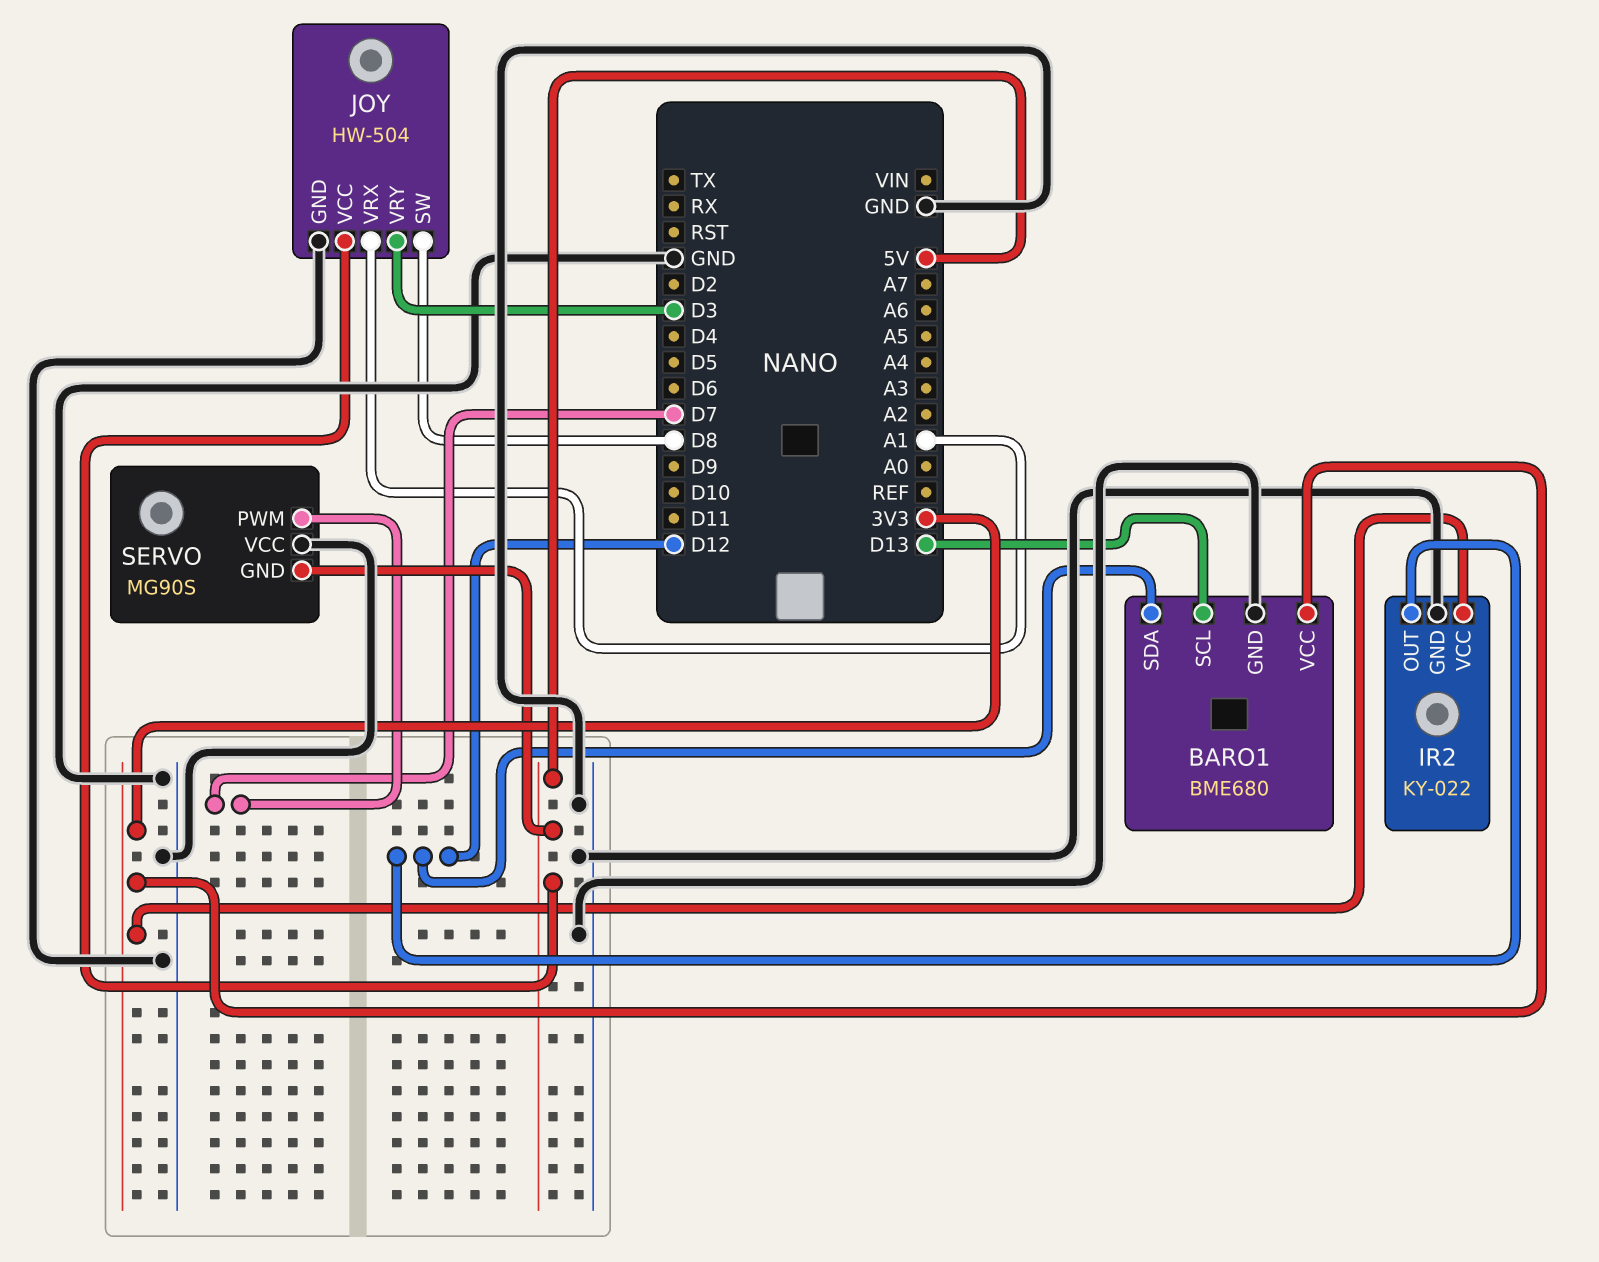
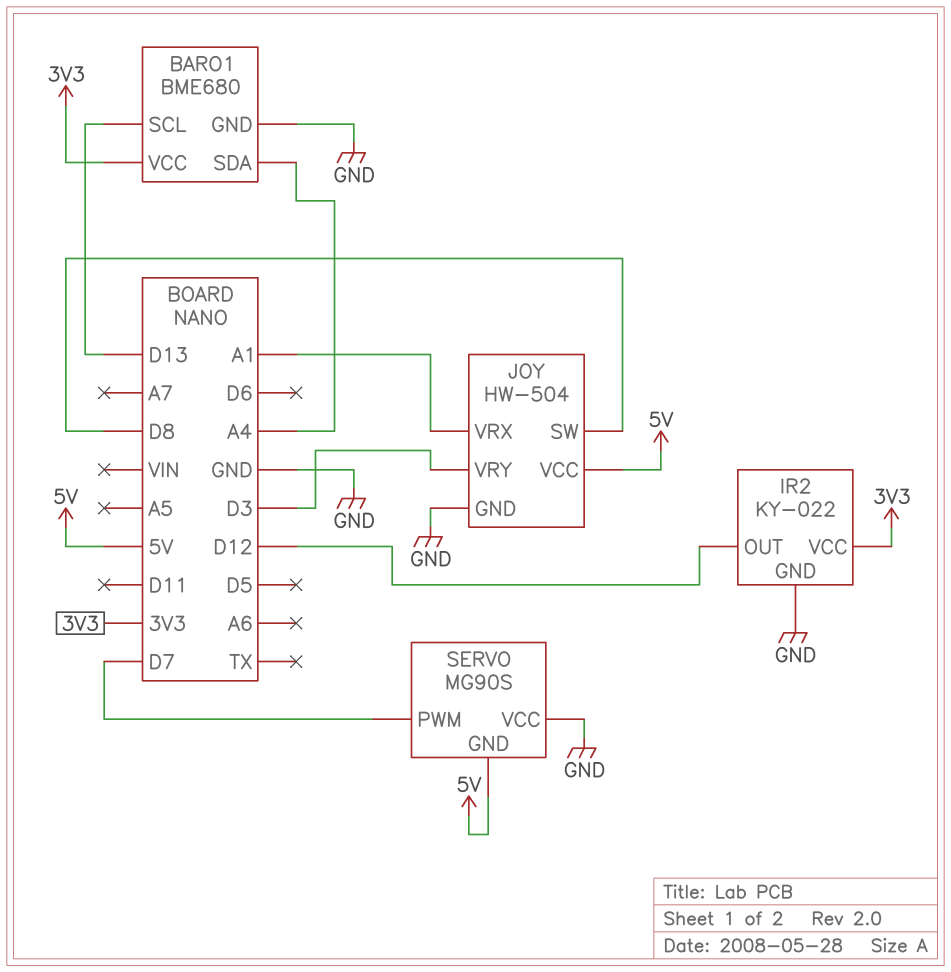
BARO1 pin SDA: D12 -> A4

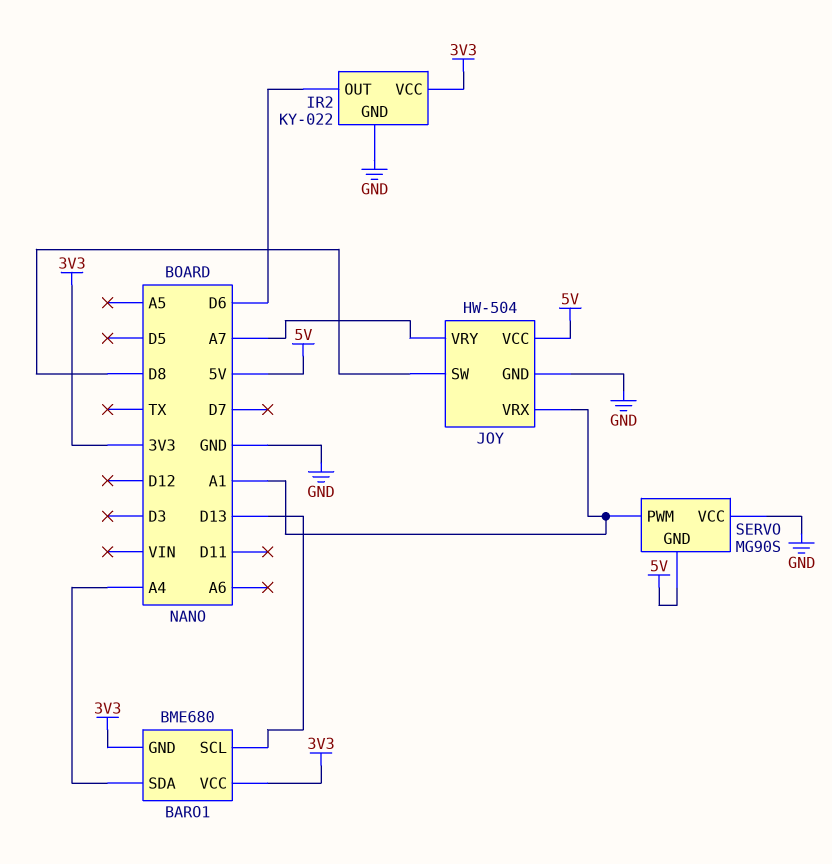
BARO1 pin GND: GND -> 3V3
IR2 pin OUT: D12 -> D6
JOY pin VRY: D3 -> A7
SERVO pin PWM: D7 -> A1

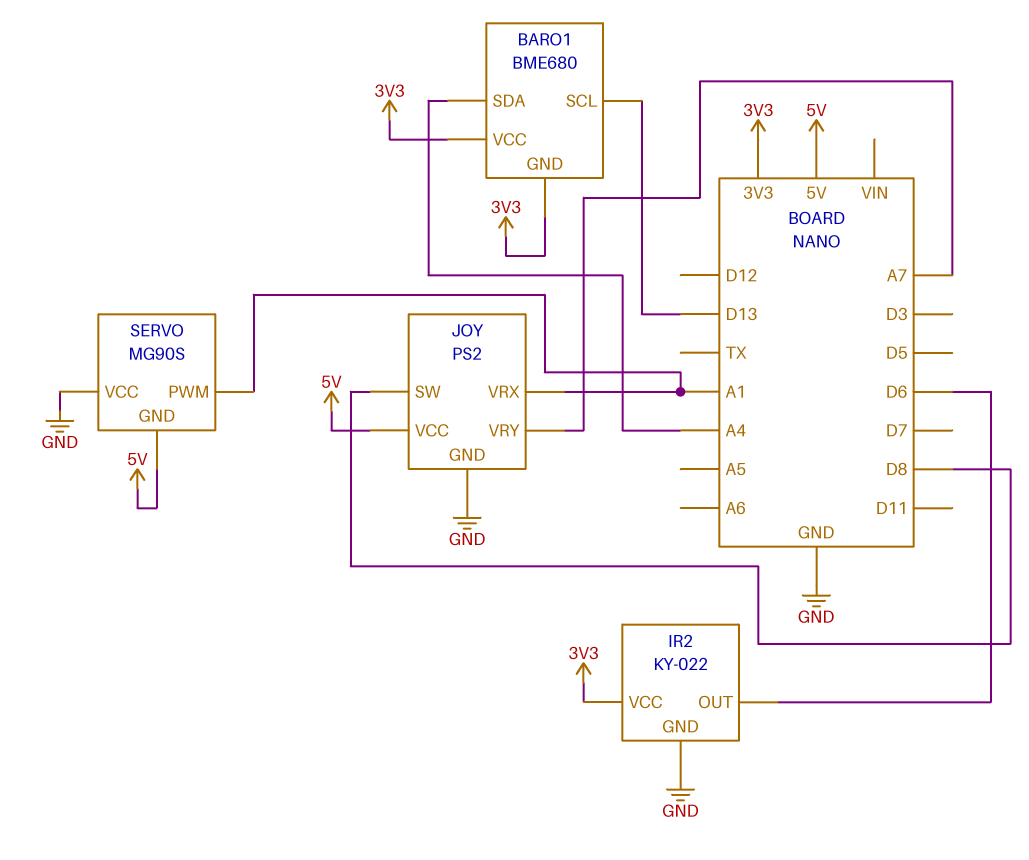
JOY: HW-504 -> PS2

